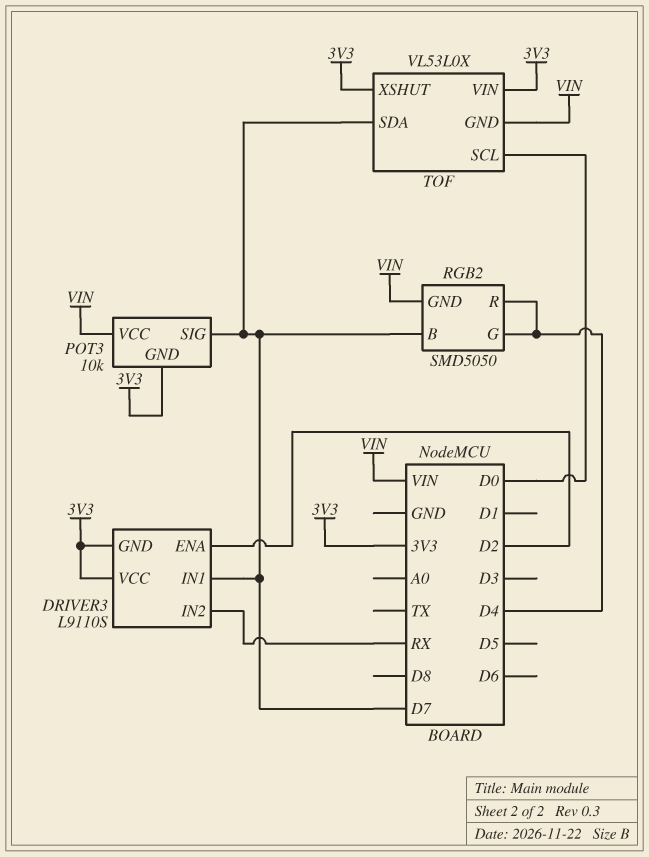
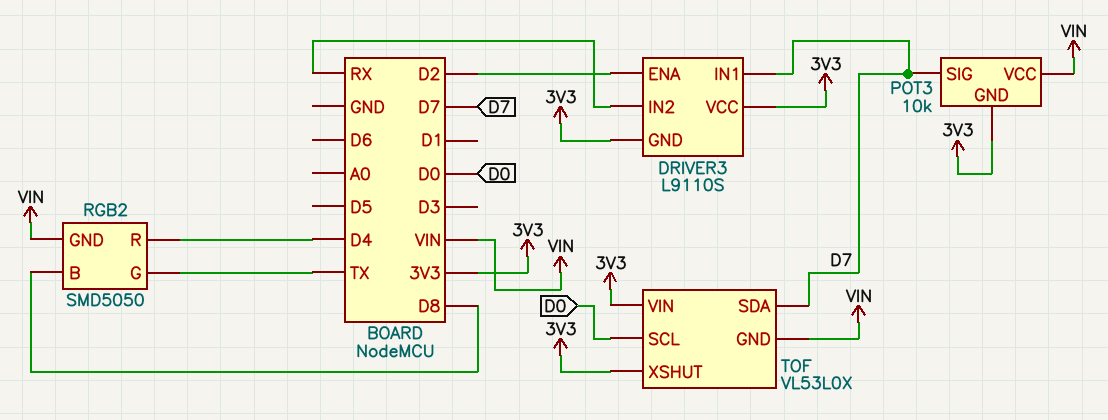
RGB2 pin B: D7 -> D8
RGB2 pin G: D4 -> TX

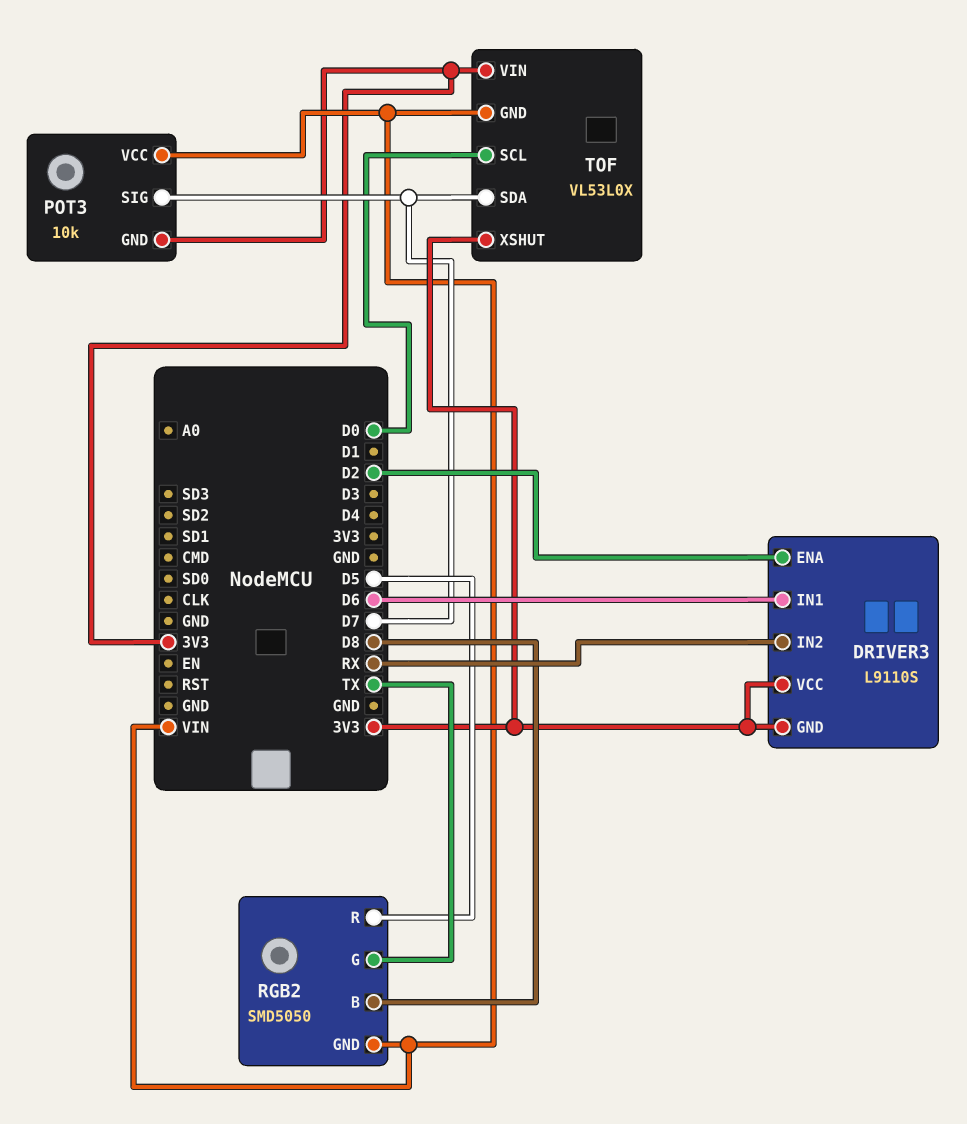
DRIVER3 pin IN1: D7 -> D6
RGB2 pin R: D4 -> D5

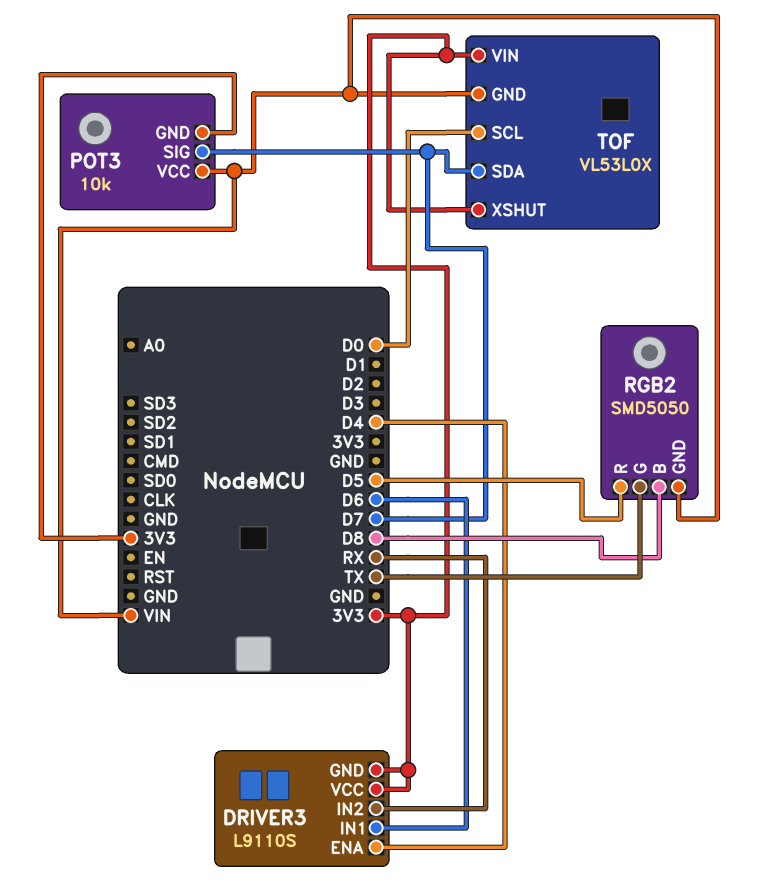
DRIVER3 pin ENA: D2 -> D4

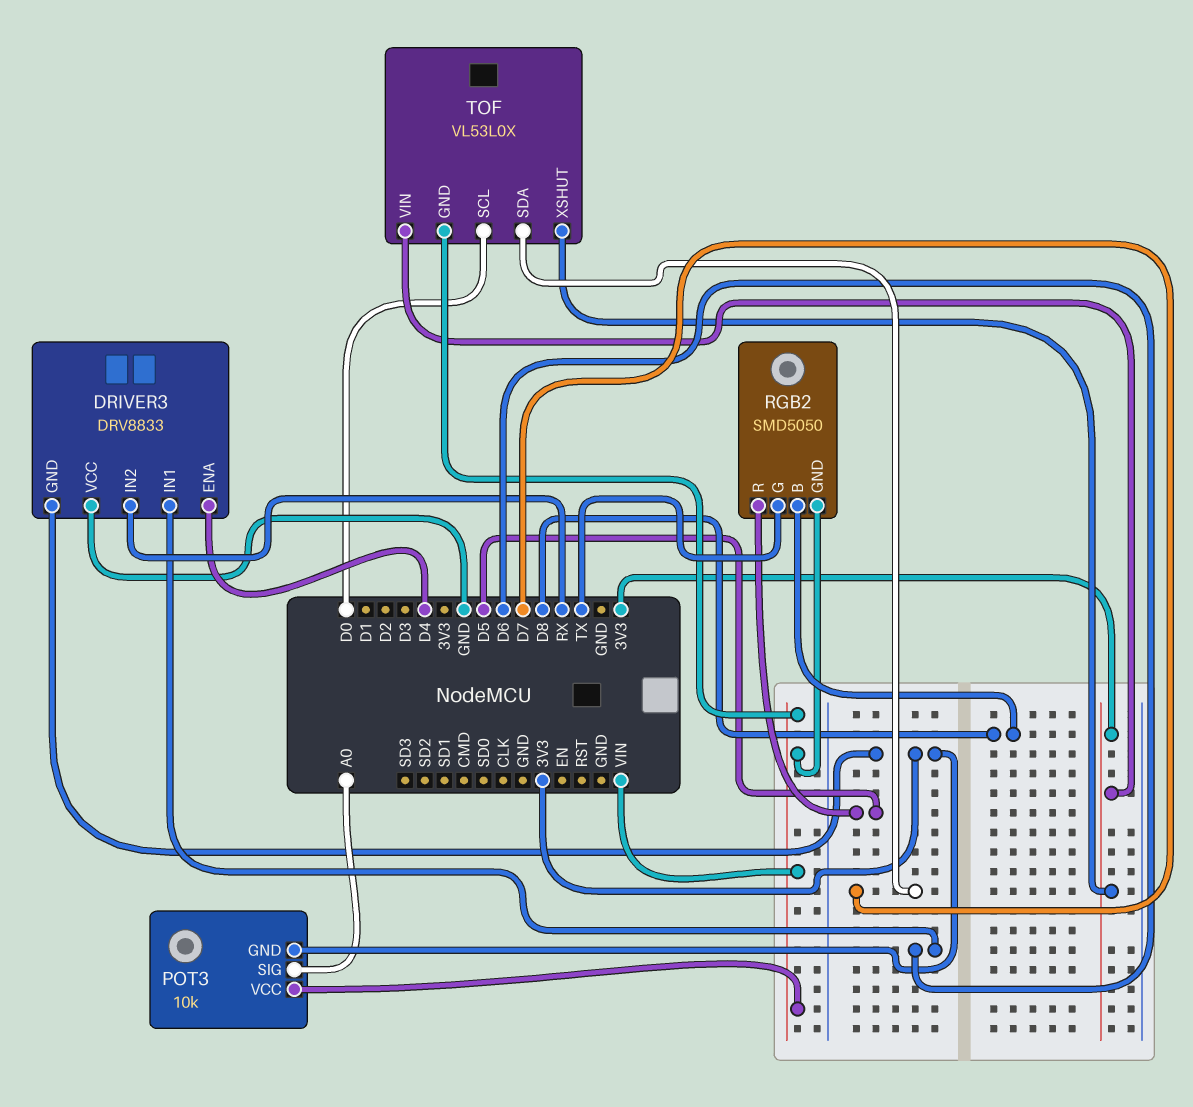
DRIVER3: L9110S -> DRV8833
DRIVER3 pin VCC: 3V3 -> GND
POT3 pin SIG: D7 -> A0

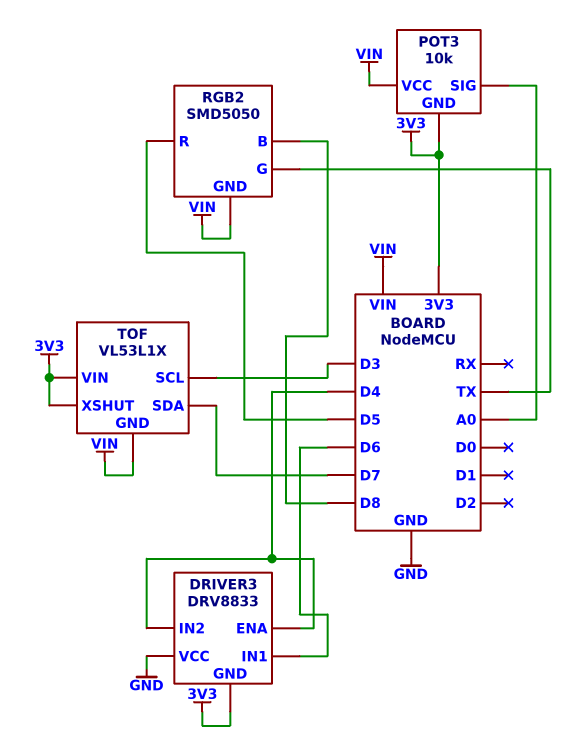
DRIVER3 pin IN2: RX -> D4
TOF: VL53L0X -> VL53L1X
TOF pin SCL: D0 -> D3

